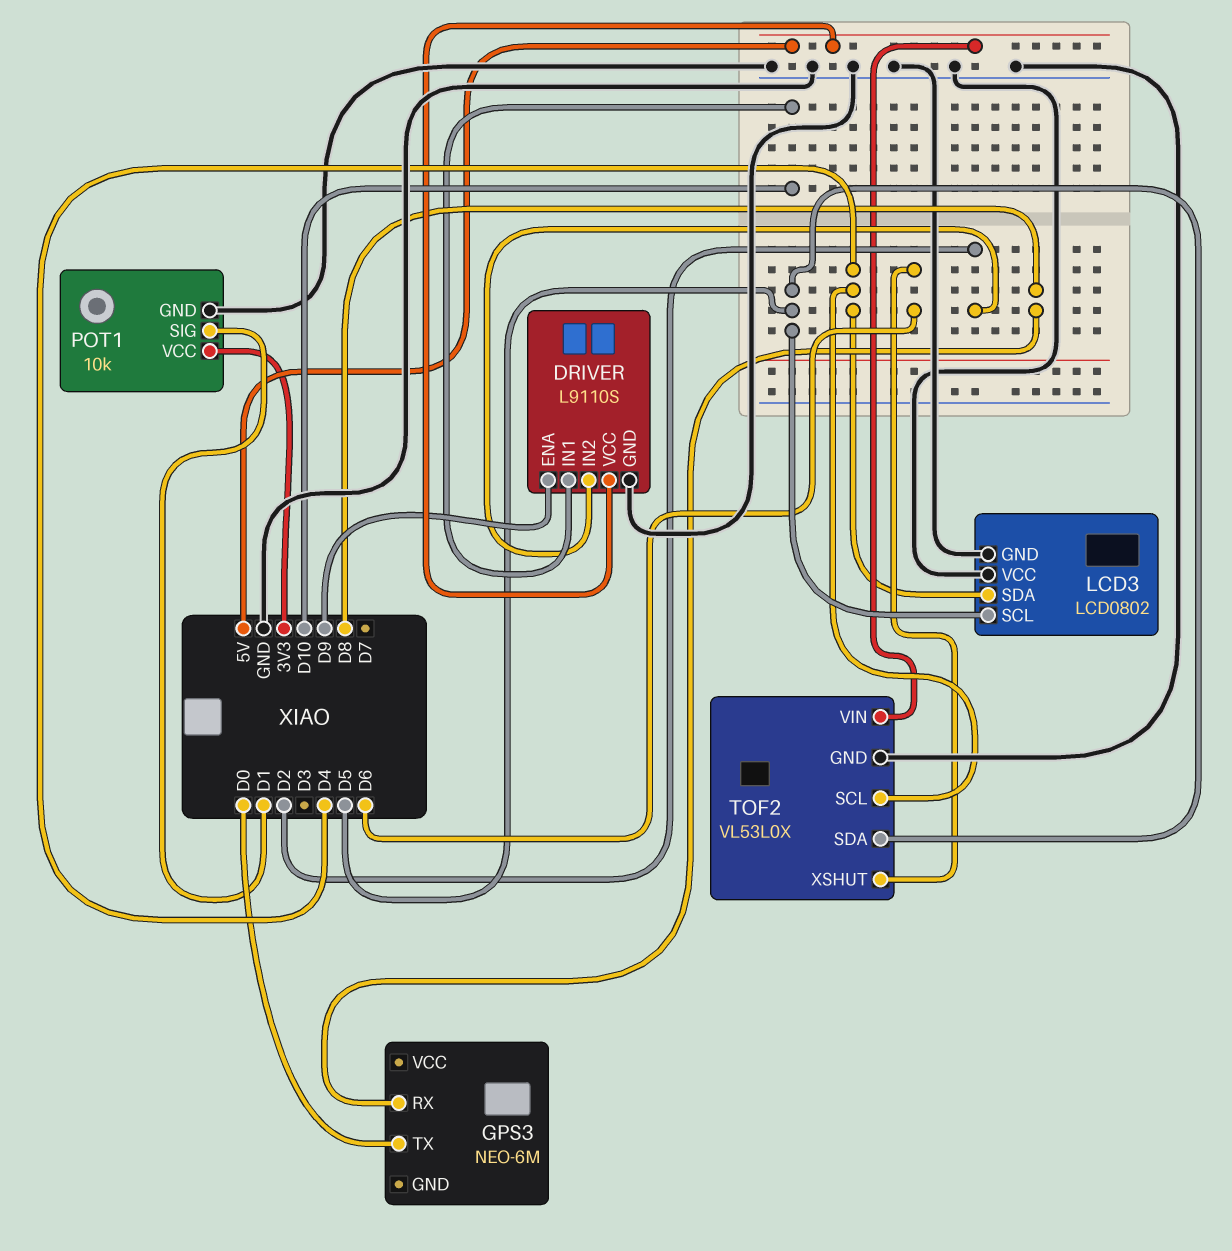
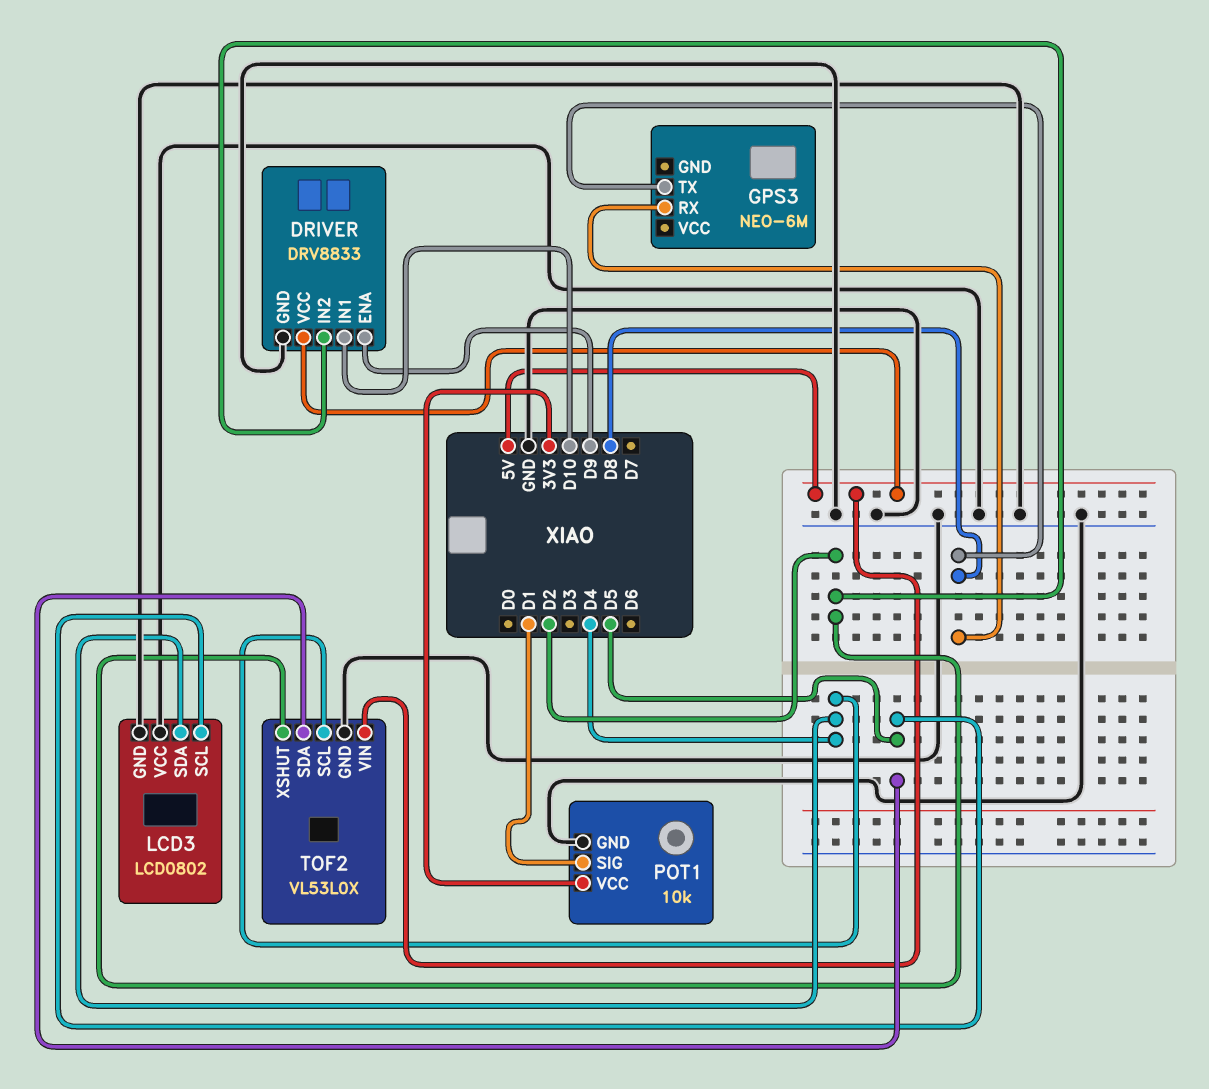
DRIVER: L9110S -> DRV8833
GPS3 pin TX: D0 -> D8
TOF2 pin XSHUT: D6 -> D2

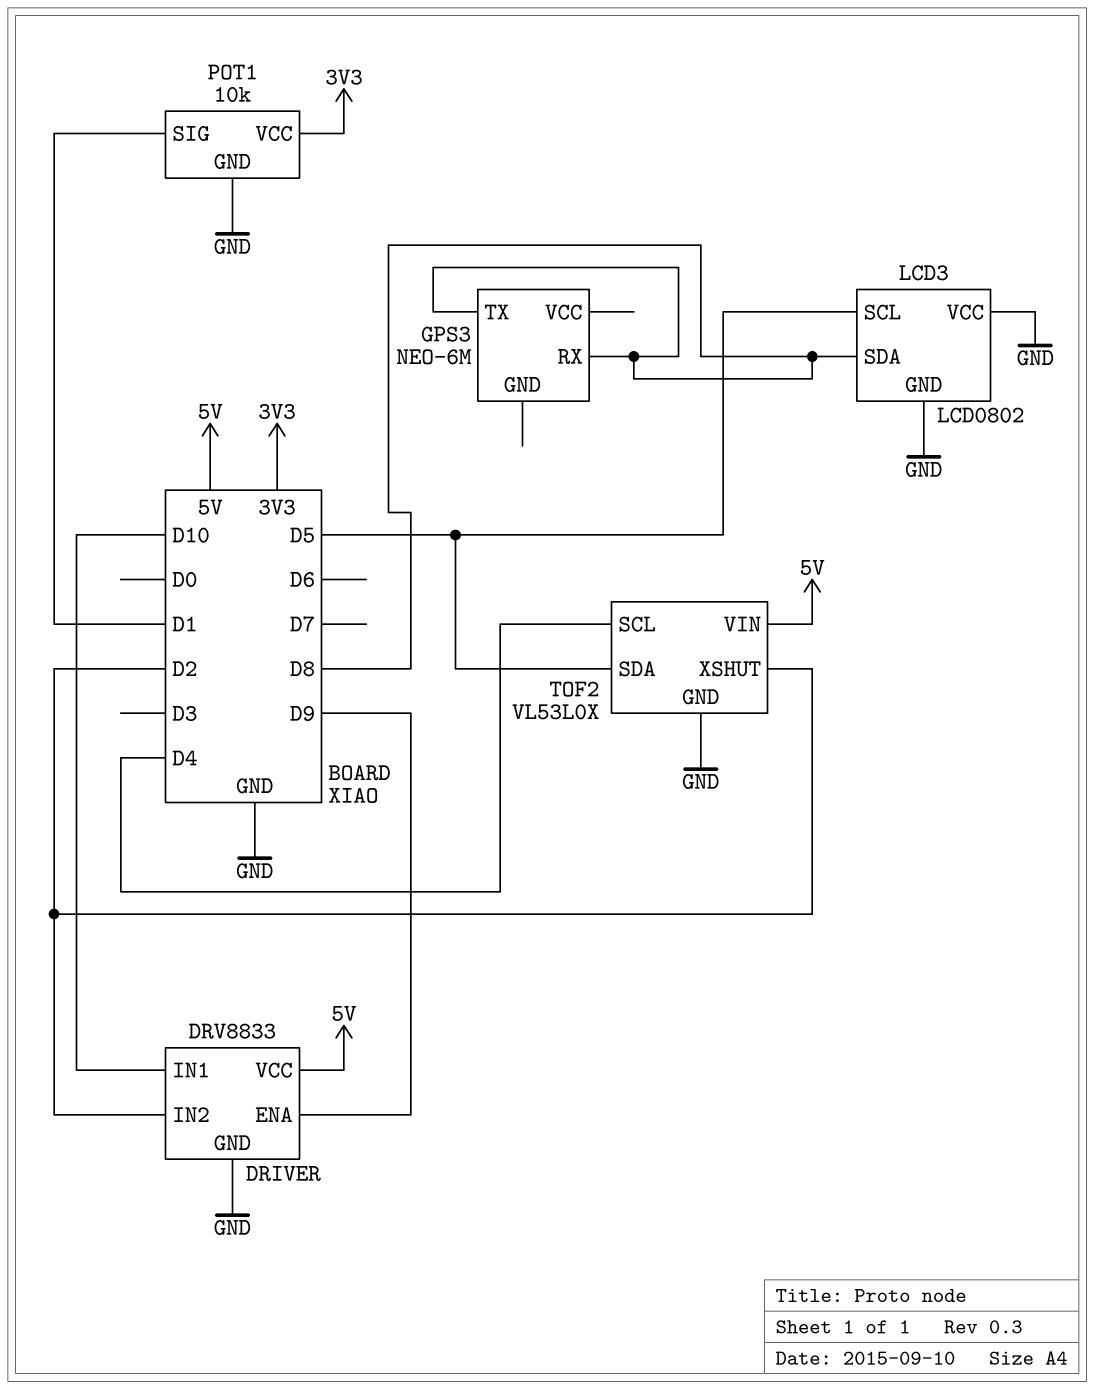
LCD3 pin SDA: D4 -> D8

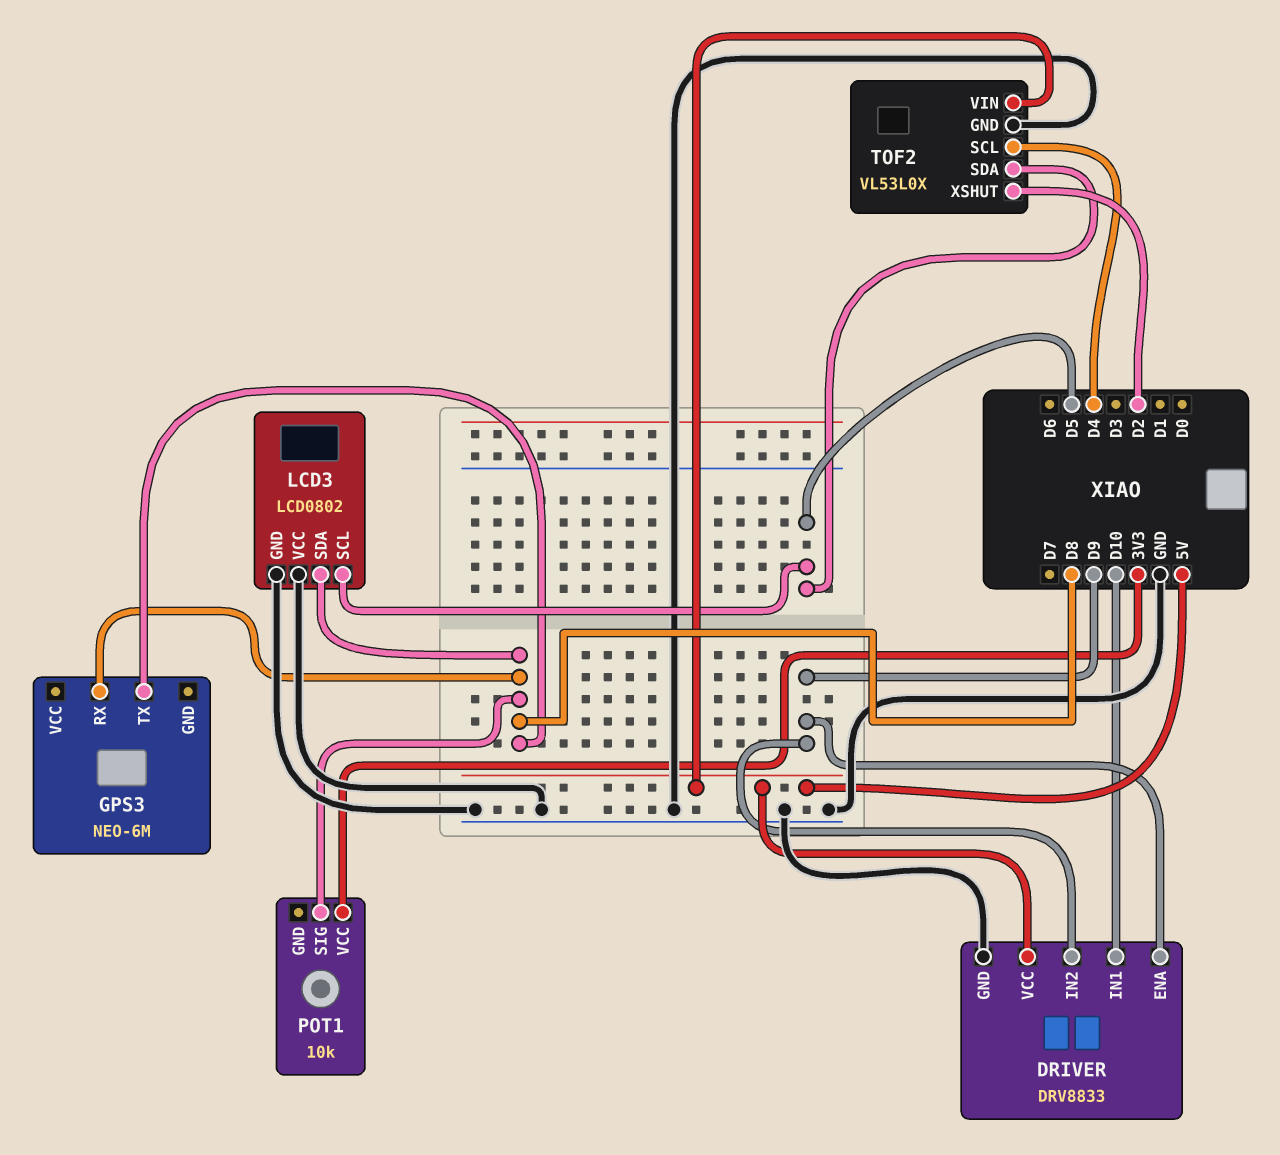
DRIVER pin IN2: D2 -> D9
POT1 pin GND: GND -> none
POT1 pin SIG: D1 -> D8

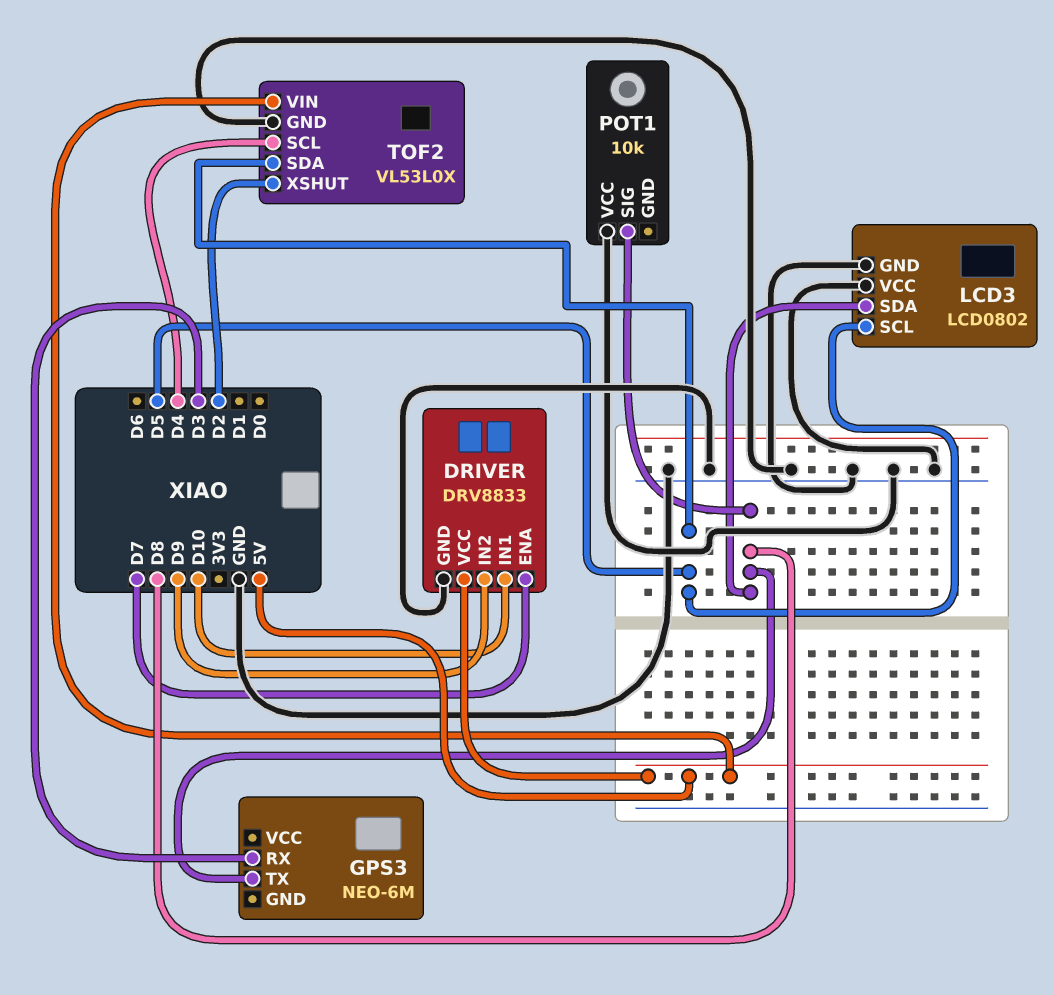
DRIVER pin ENA: D9 -> D7
GPS3 pin RX: D8 -> D3
POT1 pin VCC: 3V3 -> GND

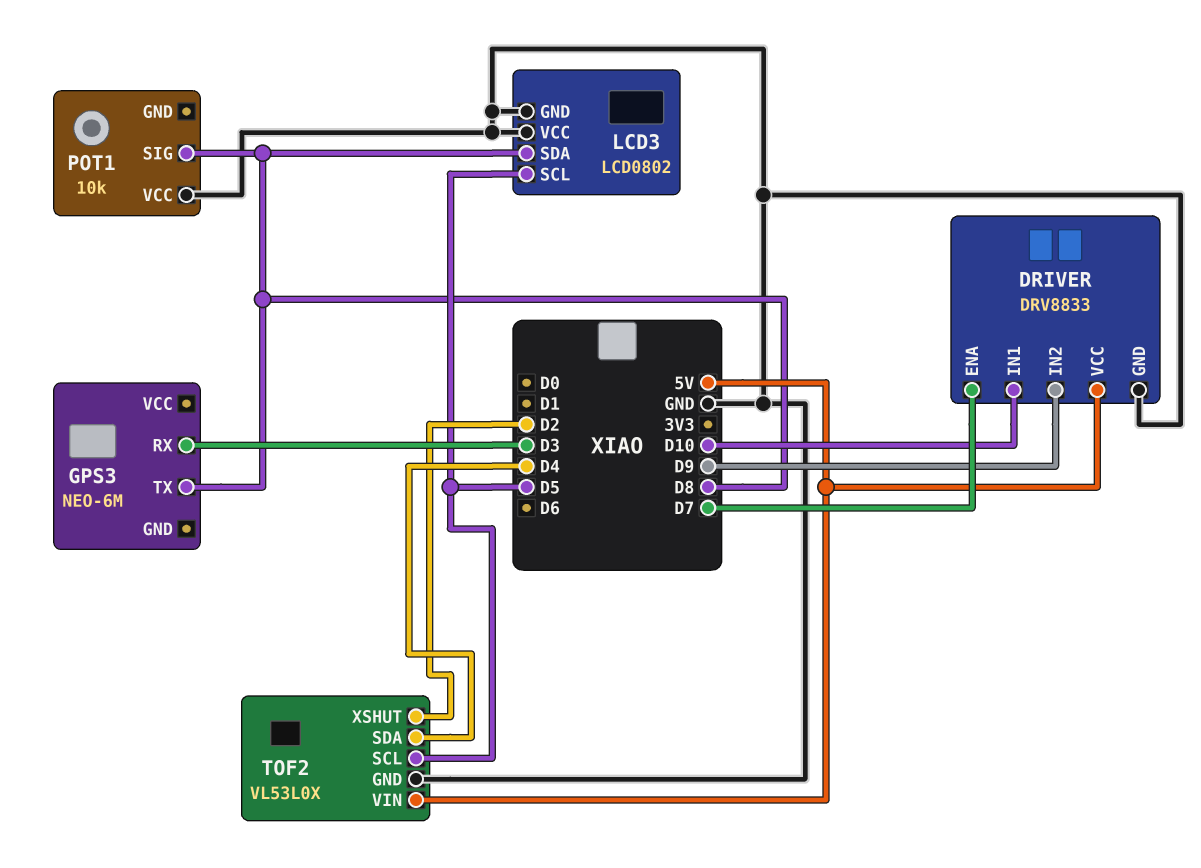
TOF2 pin SCL: D4 -> D5
TOF2 pin SDA: D5 -> D4

